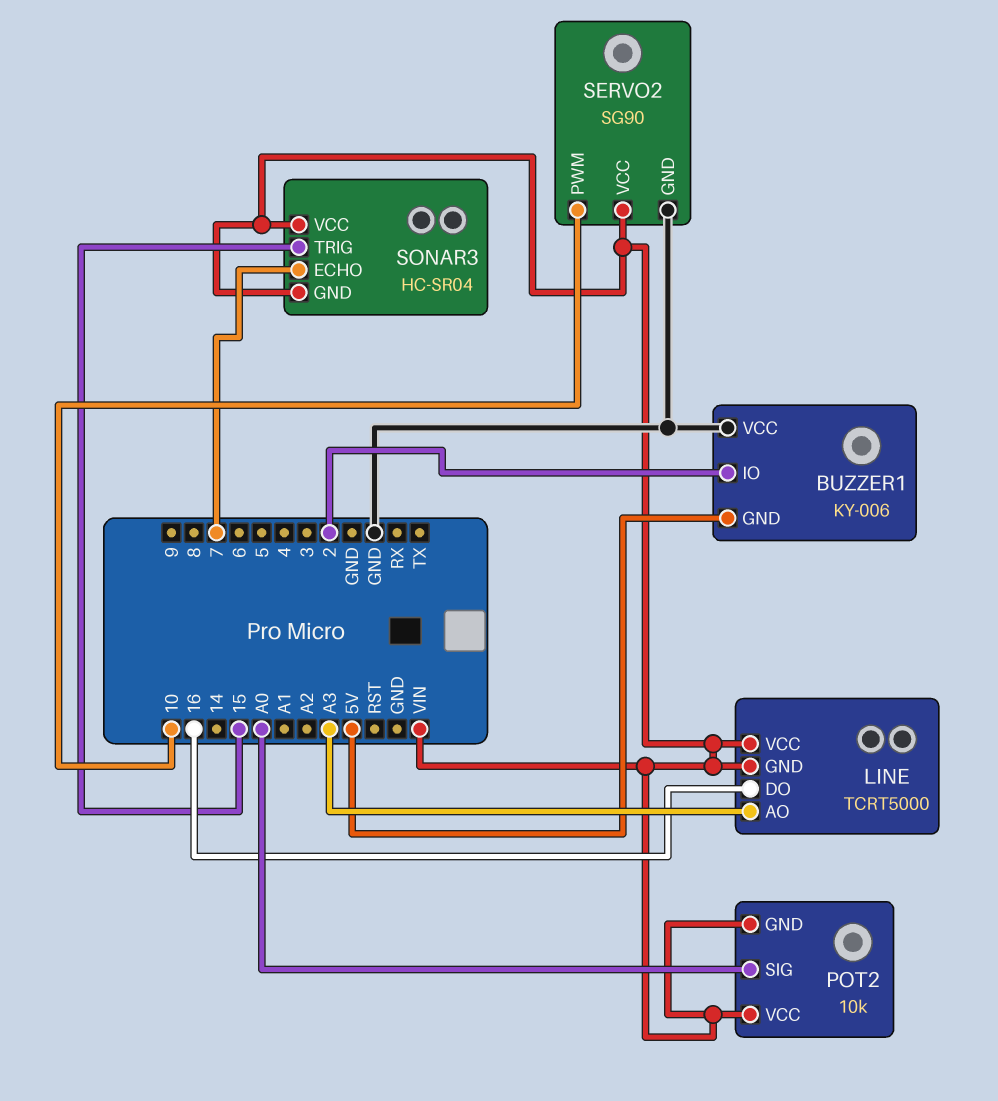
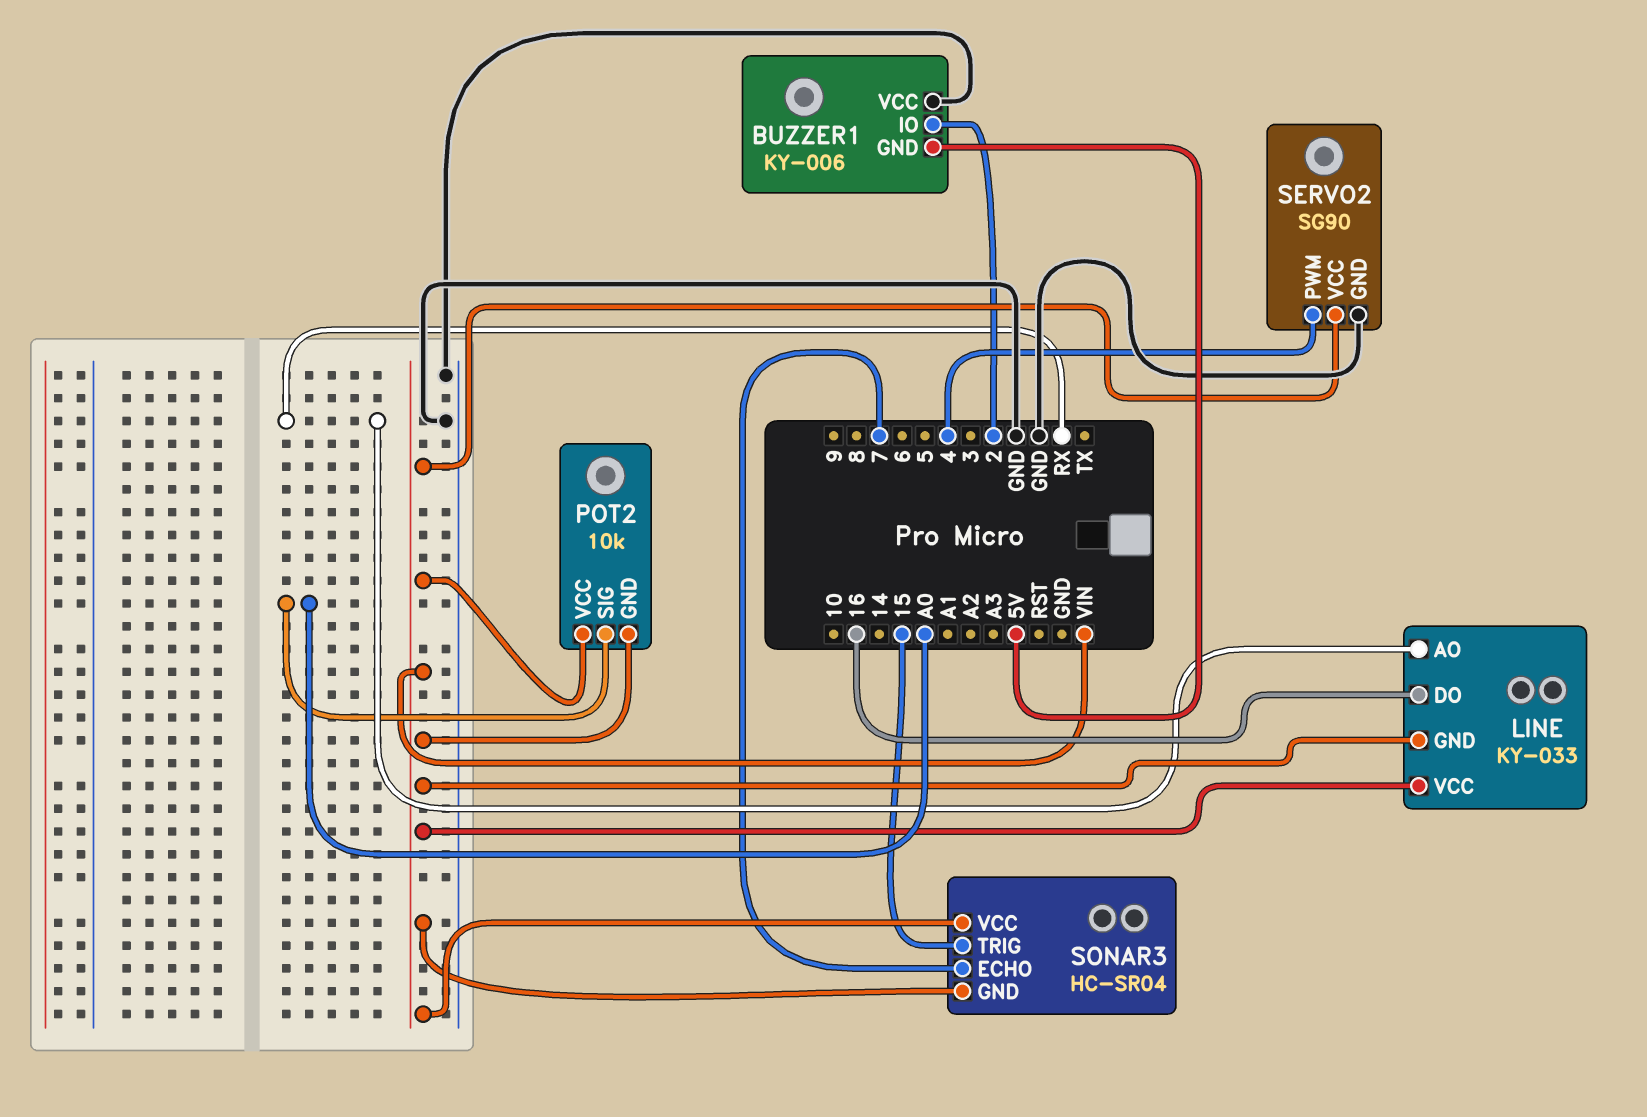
LINE: TCRT5000 -> KY-033
LINE pin AO: A3 -> RX
SERVO2 pin PWM: 10 -> 4

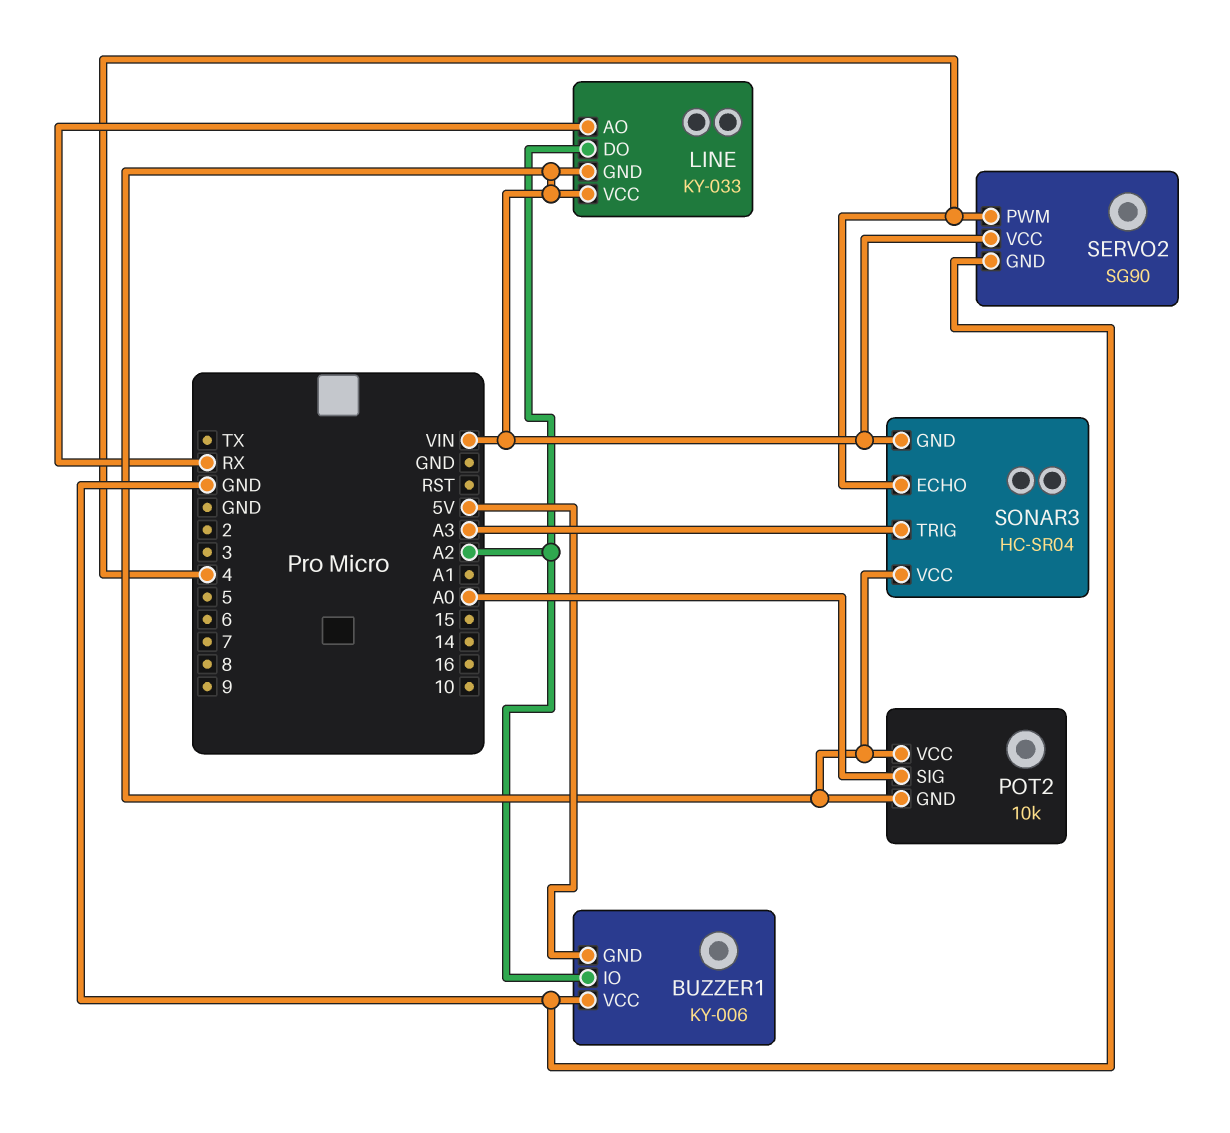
BUZZER1 pin IO: 2 -> A2
LINE pin DO: 16 -> A2
SONAR3 pin ECHO: 7 -> 4
SONAR3 pin TRIG: 15 -> A3

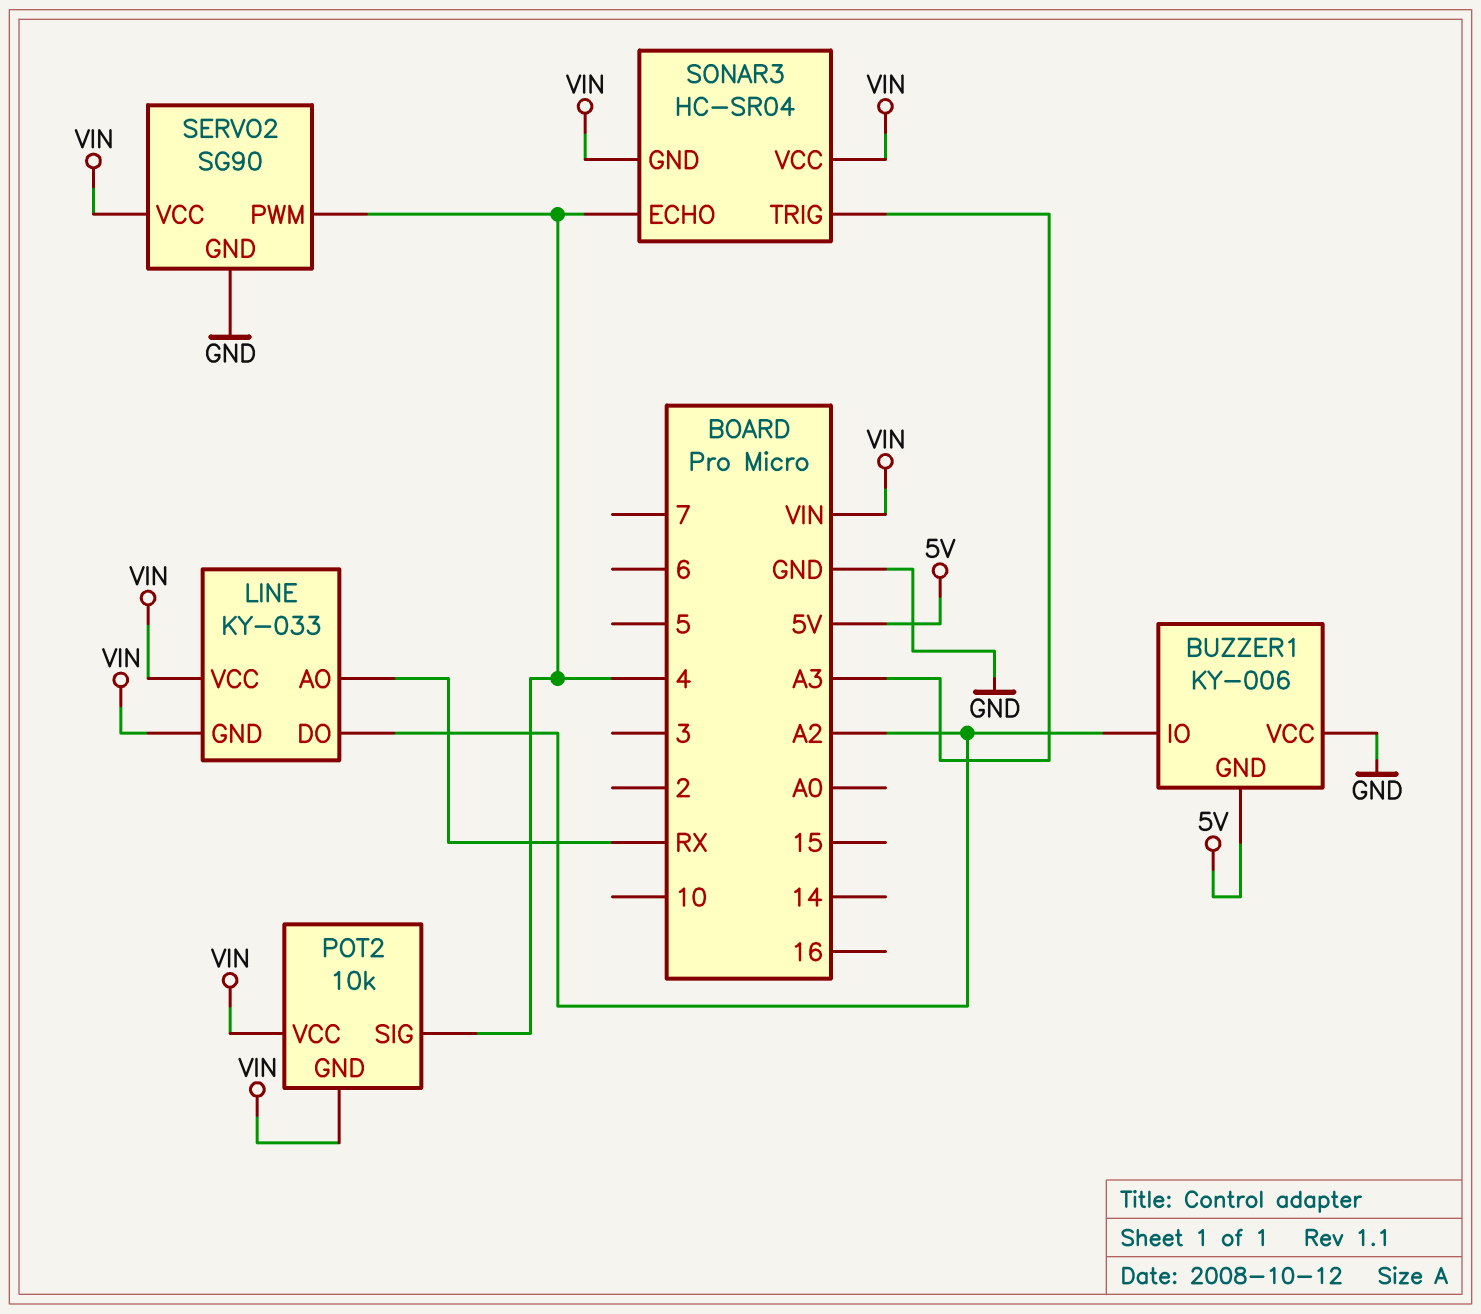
POT2 pin SIG: A0 -> 4

